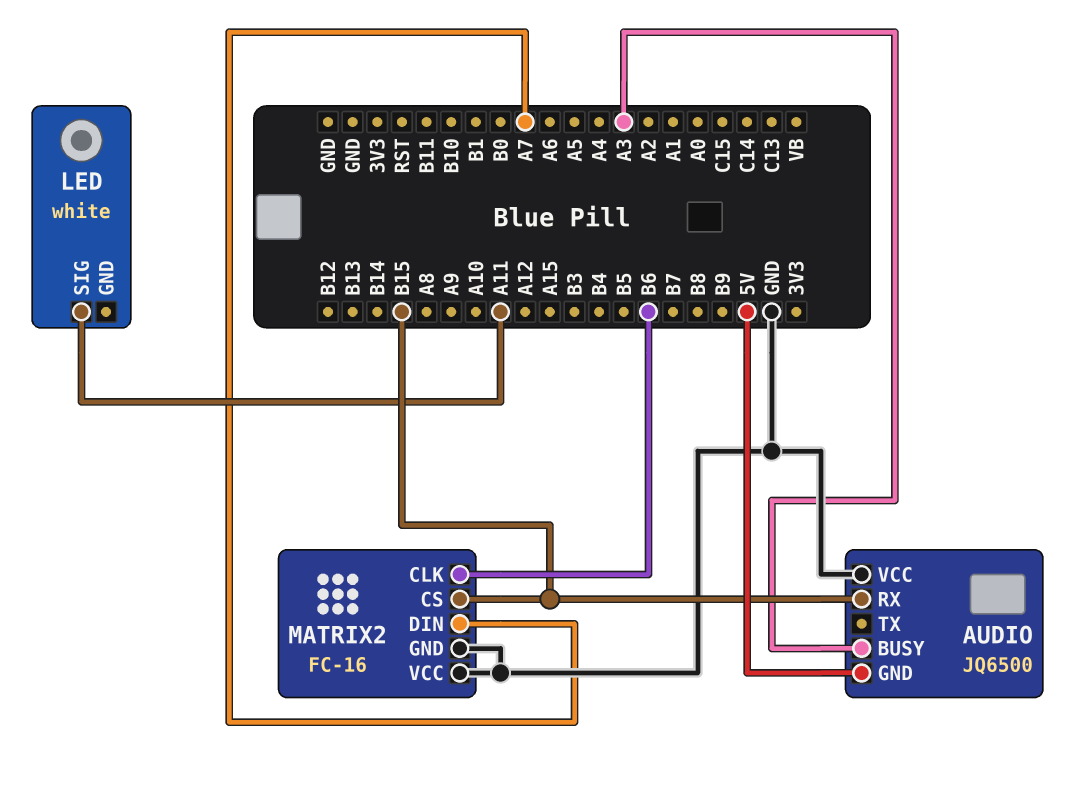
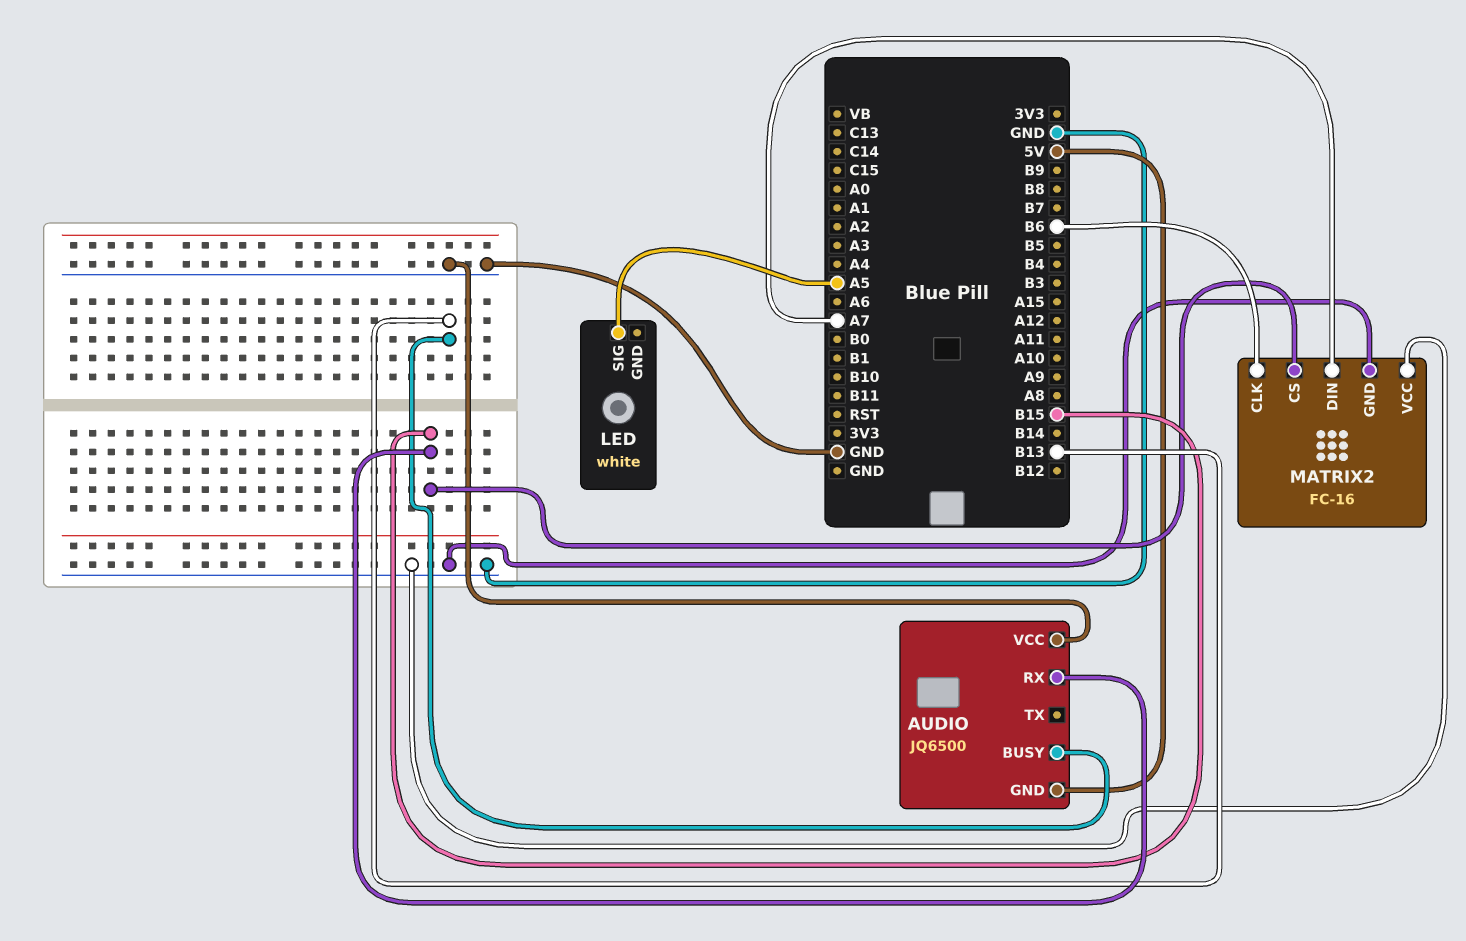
AUDIO pin BUSY: A3 -> B13
LED pin SIG: A11 -> A5

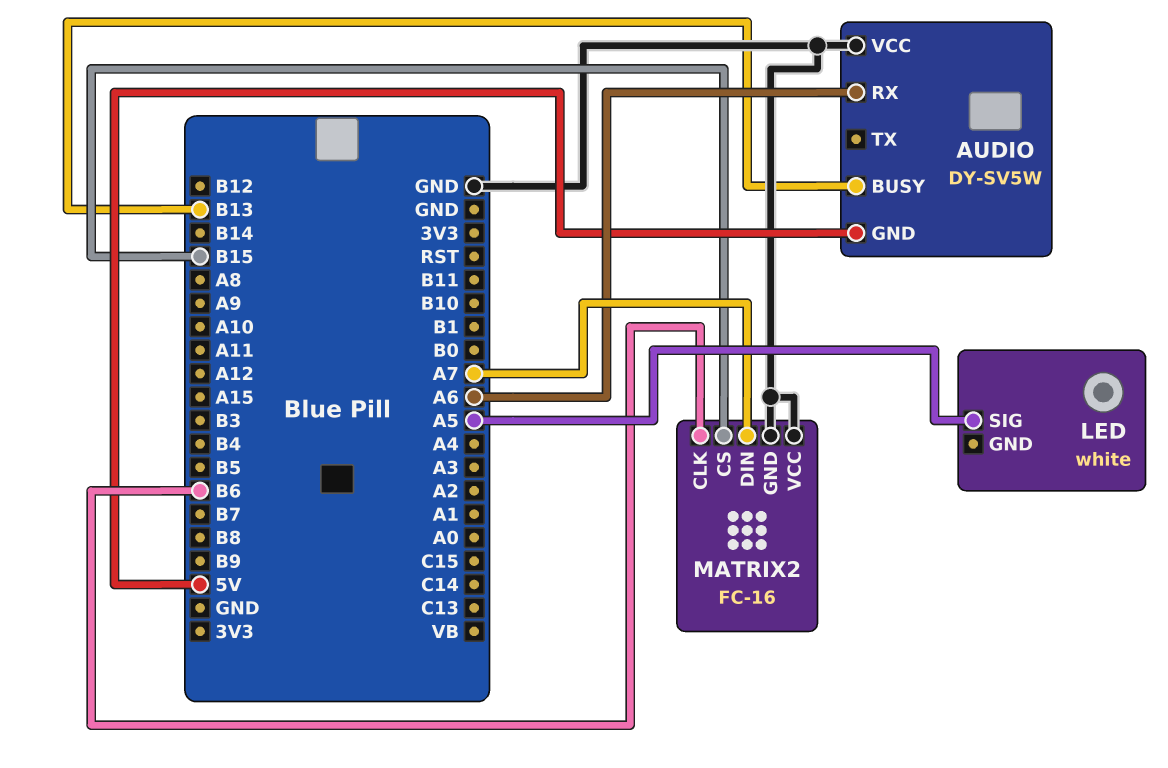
AUDIO: JQ6500 -> DY-SV5W
AUDIO pin RX: B15 -> A6

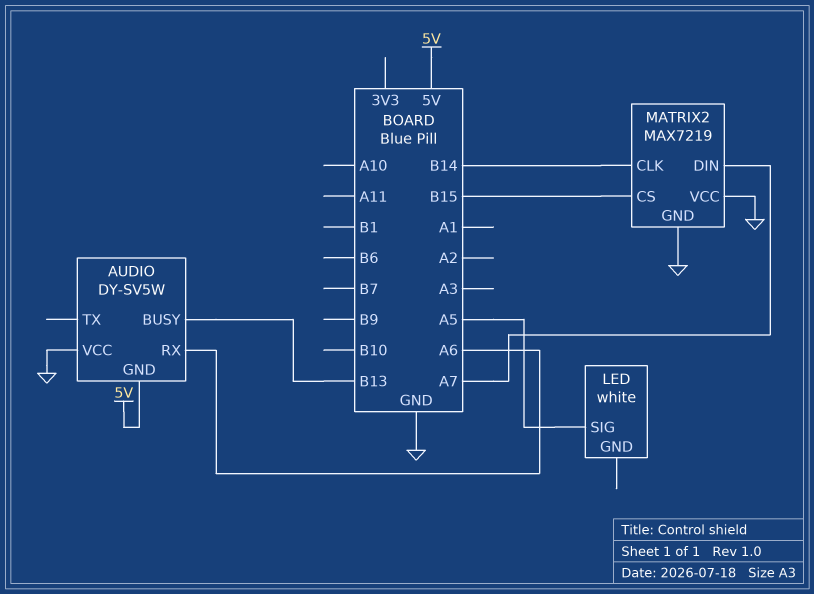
MATRIX2: FC-16 -> MAX7219
MATRIX2 pin CLK: B6 -> B14

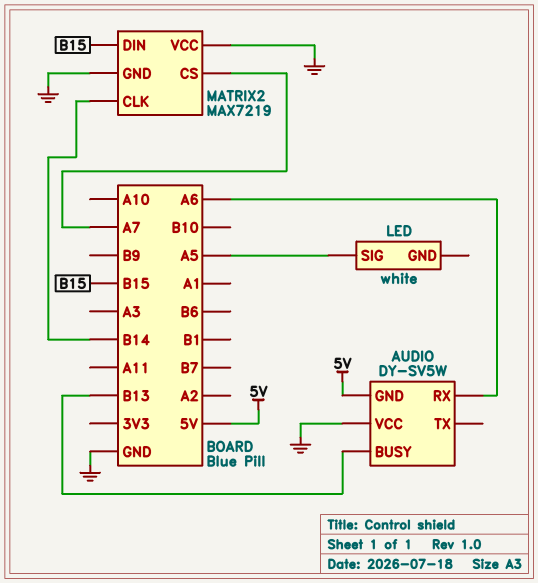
MATRIX2 pin CS: B15 -> A7
MATRIX2 pin DIN: A7 -> B15

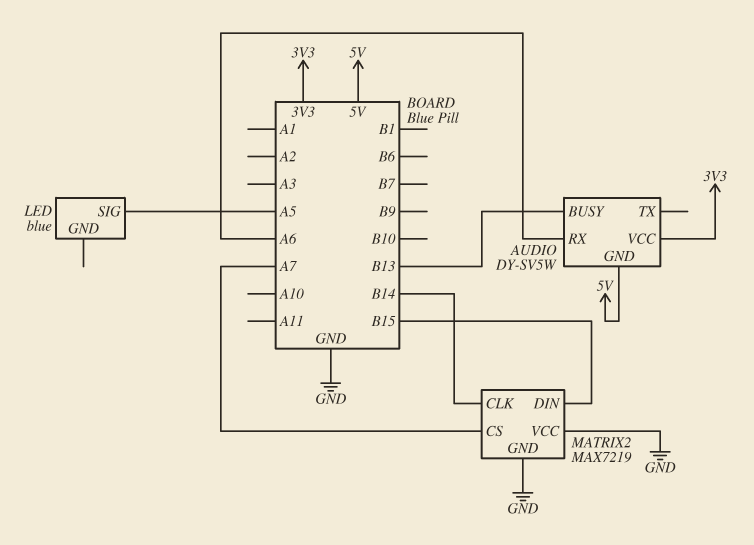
AUDIO pin VCC: GND -> 3V3
LED: white -> blue

